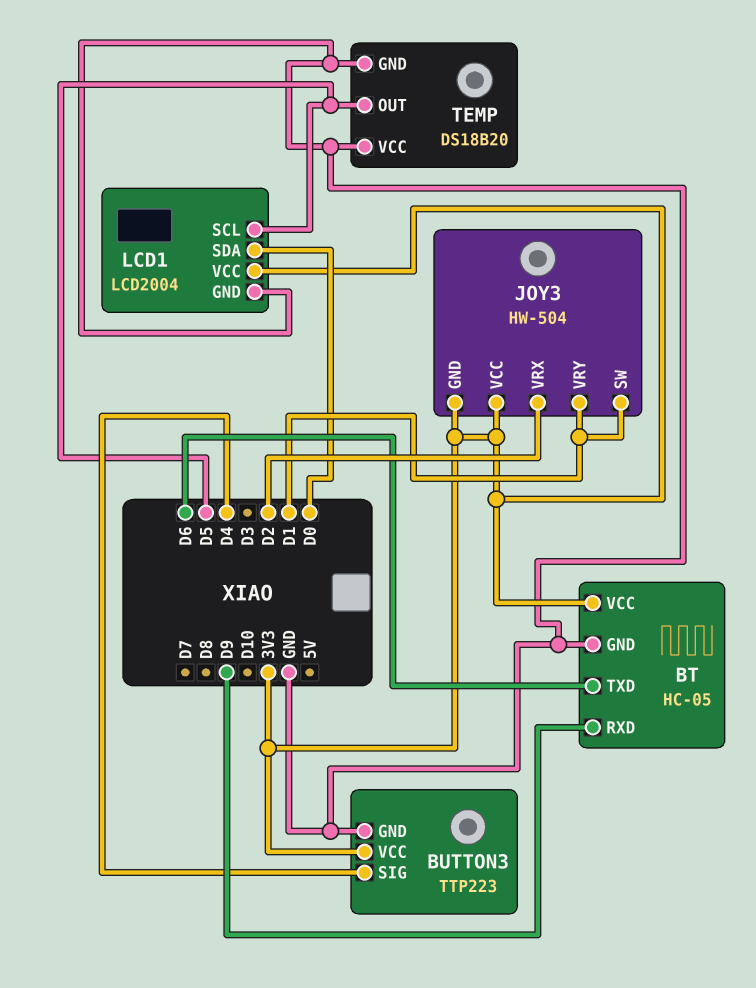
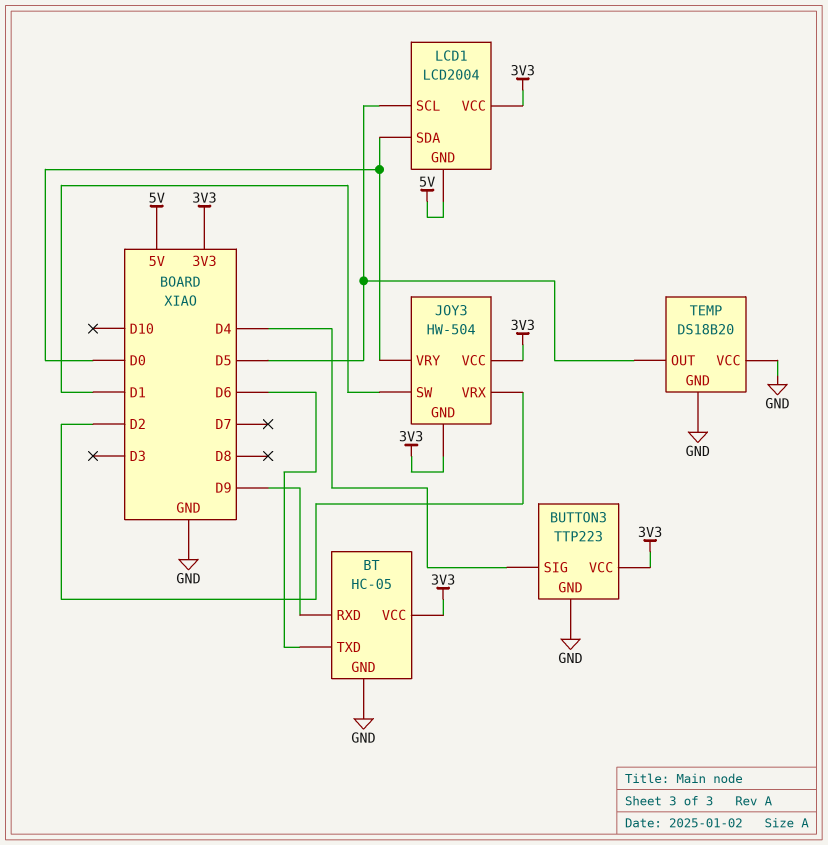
JOY3 pin VRY: D1 -> D0
LCD1 pin GND: GND -> 5V

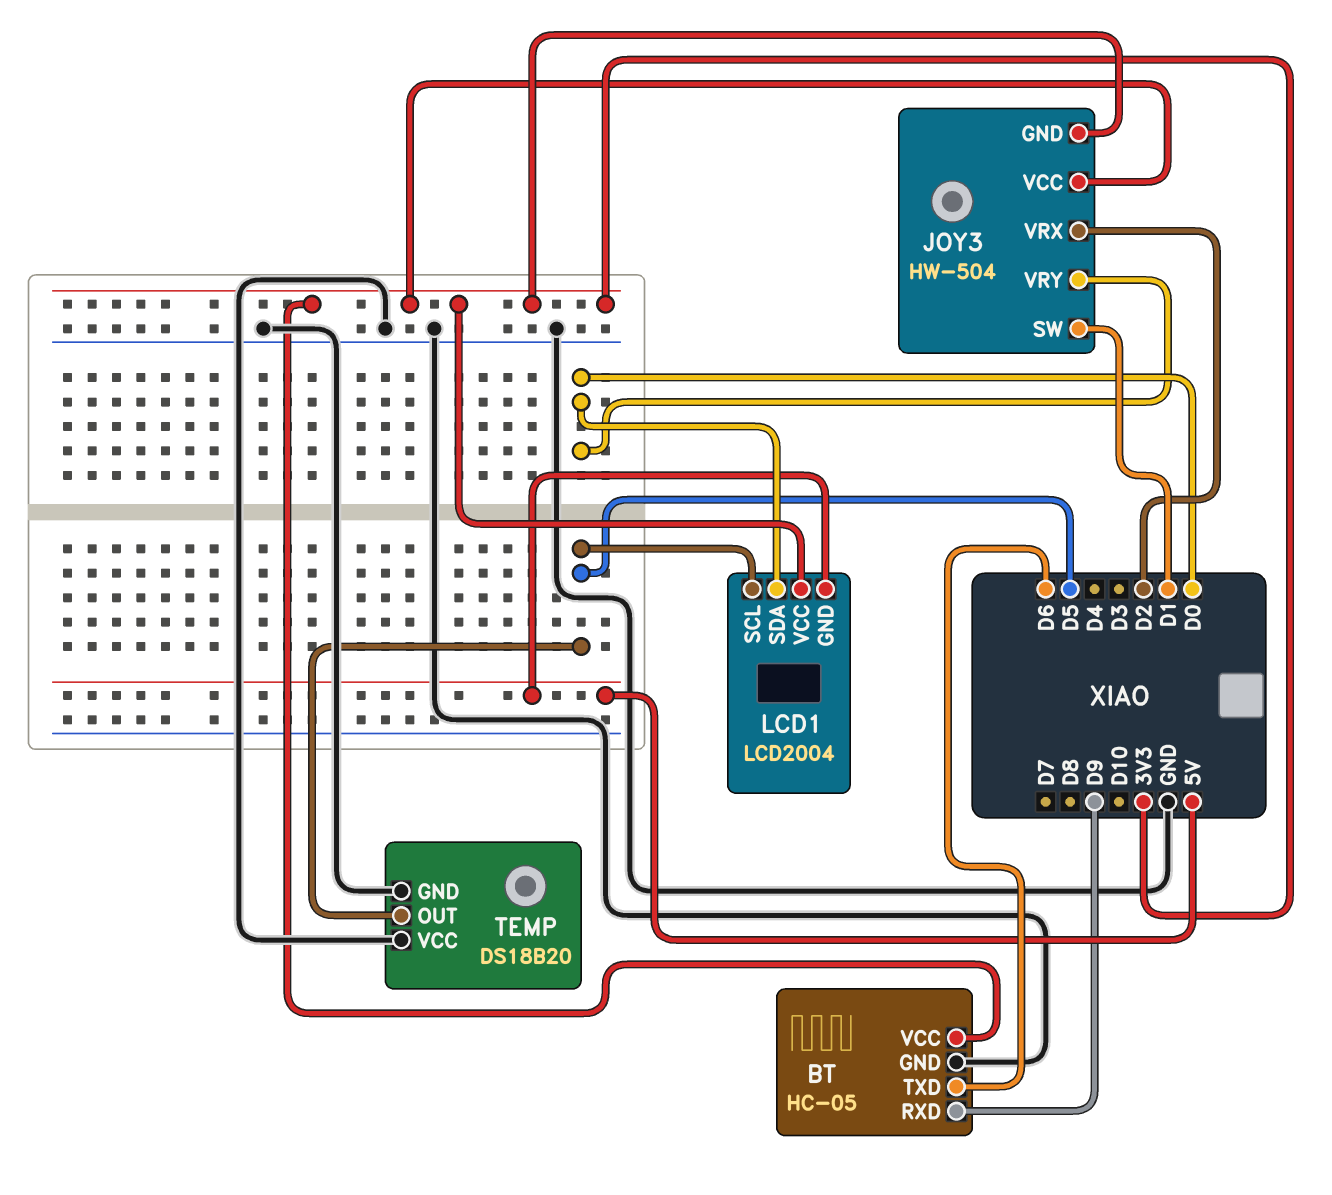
BUTTON3: TTP223 -> none
BUTTON3 pin GND: GND -> none
BUTTON3 pin SIG: D4 -> none
BUTTON3 pin VCC: 3V3 -> none

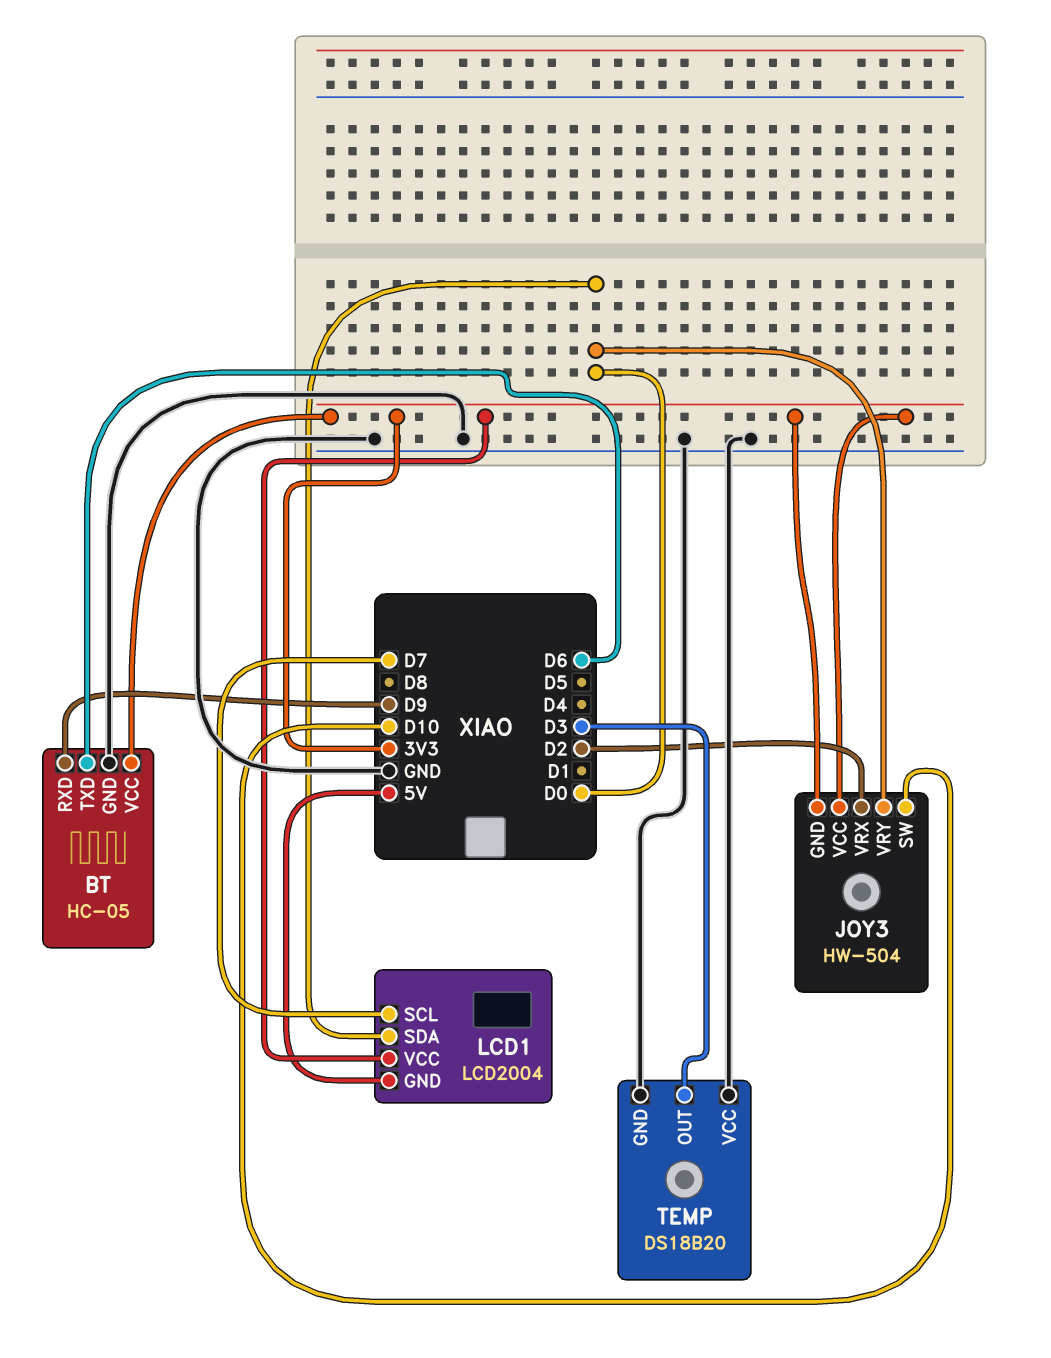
JOY3 pin SW: D1 -> D10
LCD1 pin SCL: D5 -> D7
TEMP pin OUT: D5 -> D3

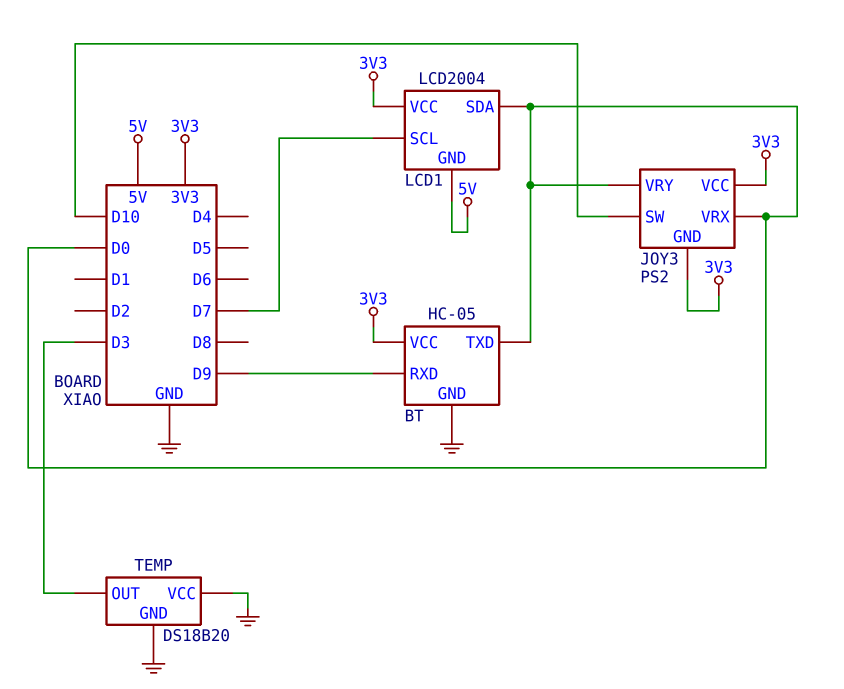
BT pin TXD: D6 -> D0
JOY3: HW-504 -> PS2
JOY3 pin VRX: D2 -> D0

